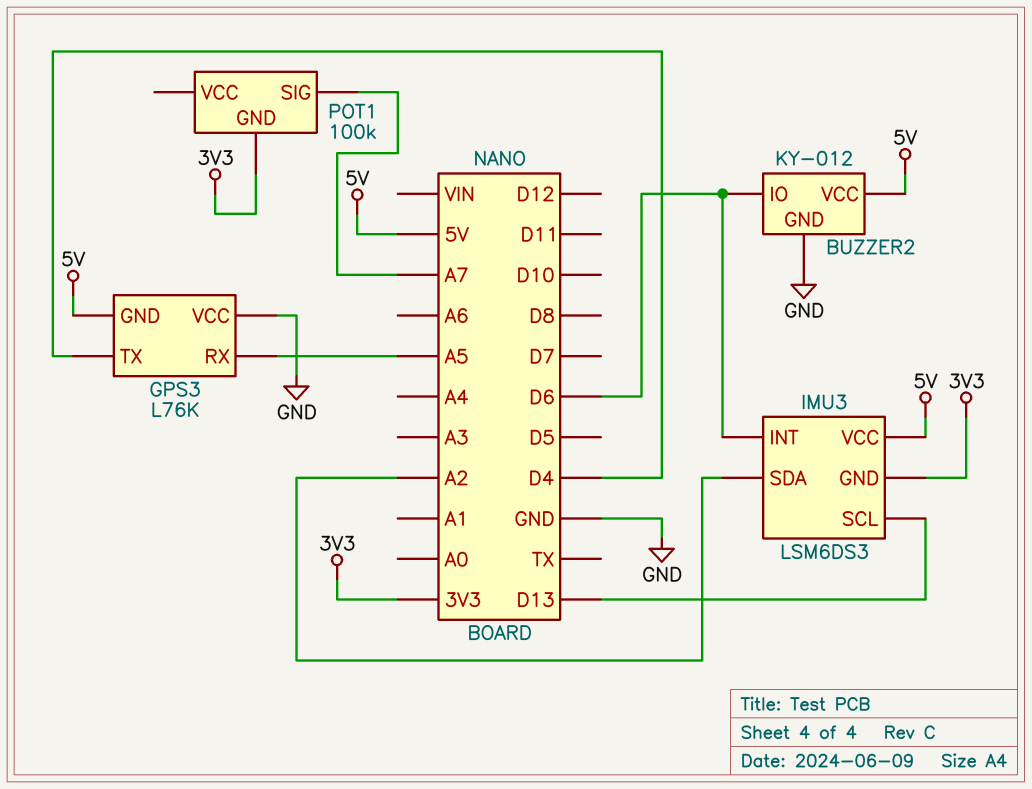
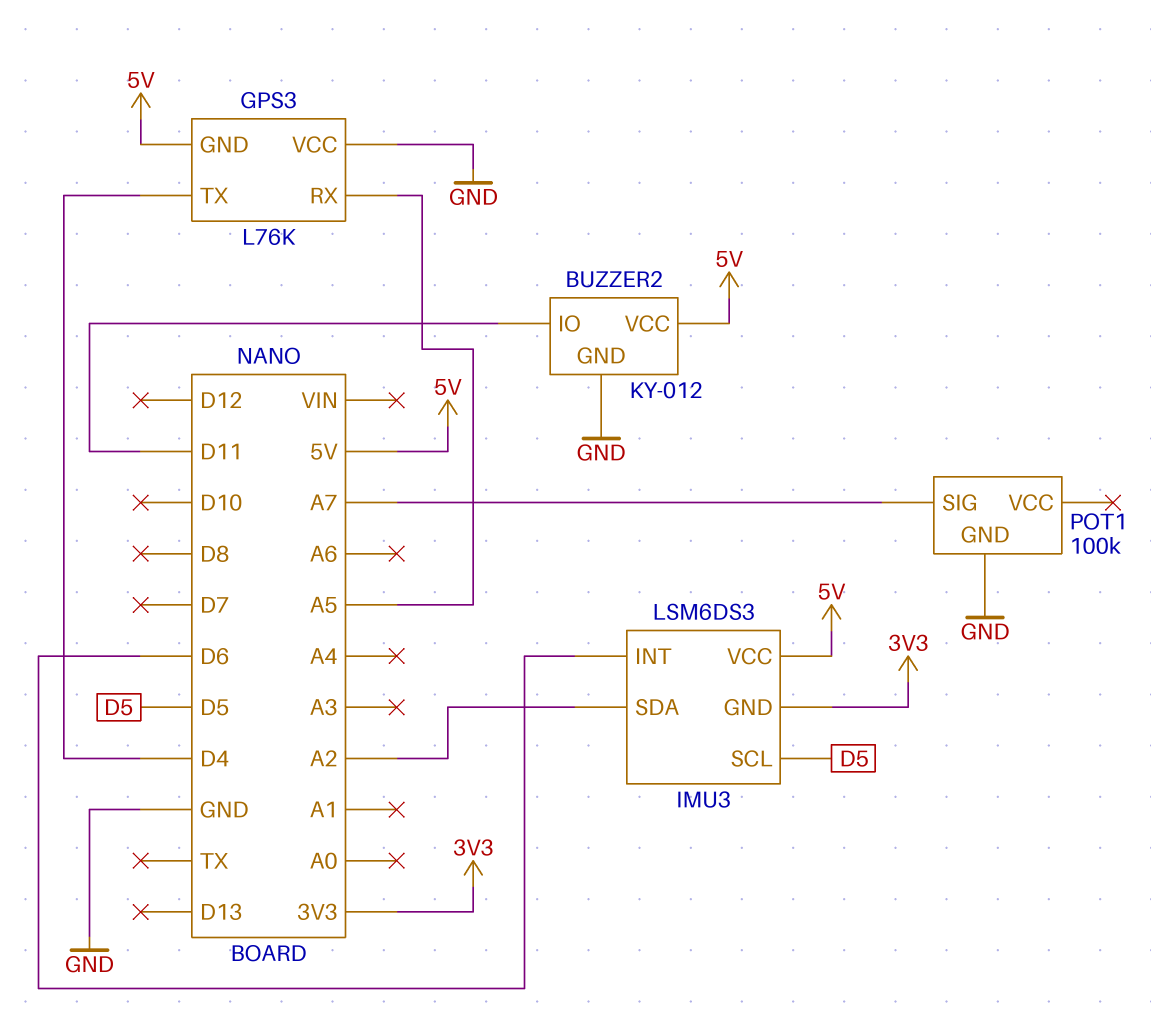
BUZZER2 pin IO: D6 -> D11
IMU3 pin SCL: D13 -> D5
POT1 pin GND: 3V3 -> GND

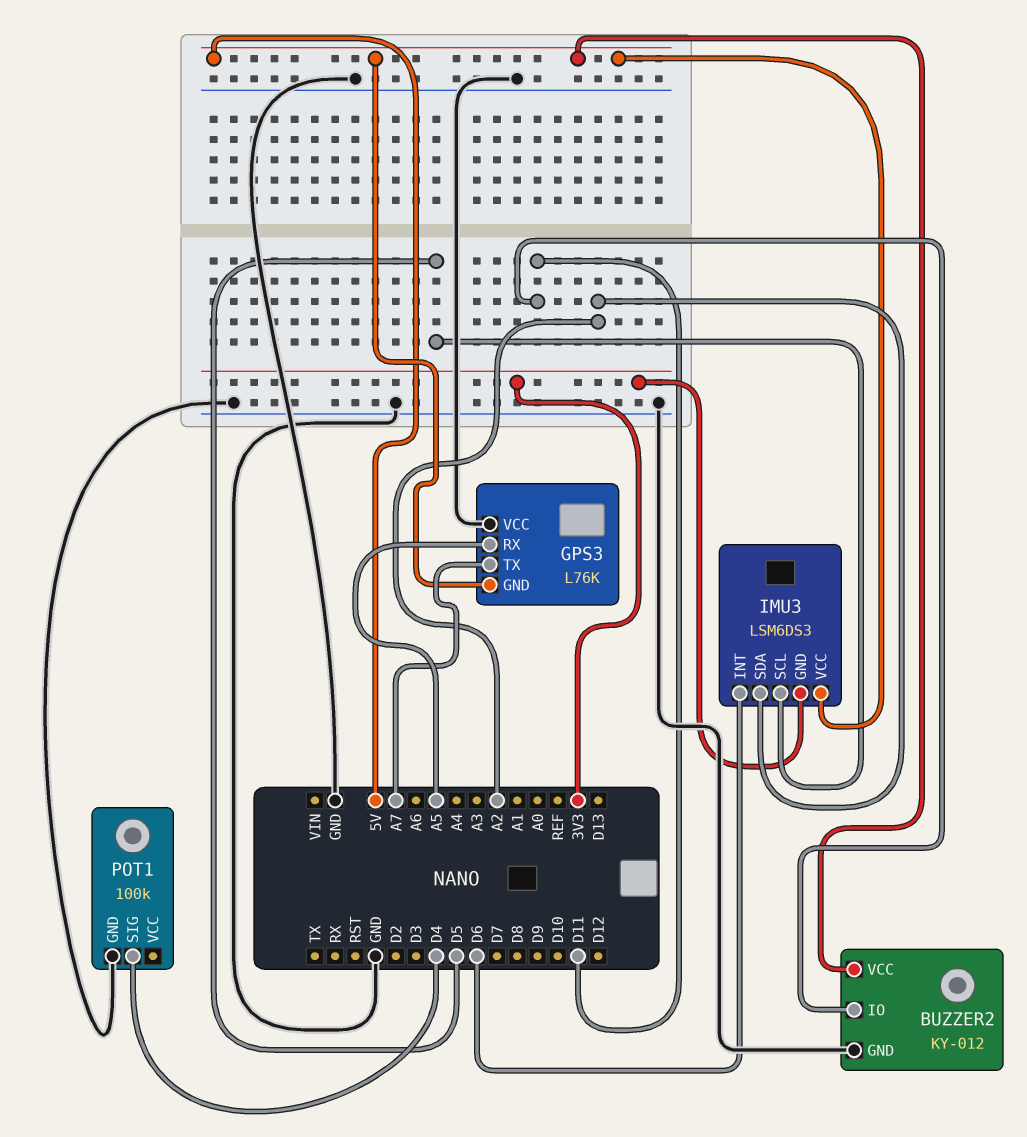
GPS3 pin TX: D4 -> A7
POT1 pin SIG: A7 -> D4

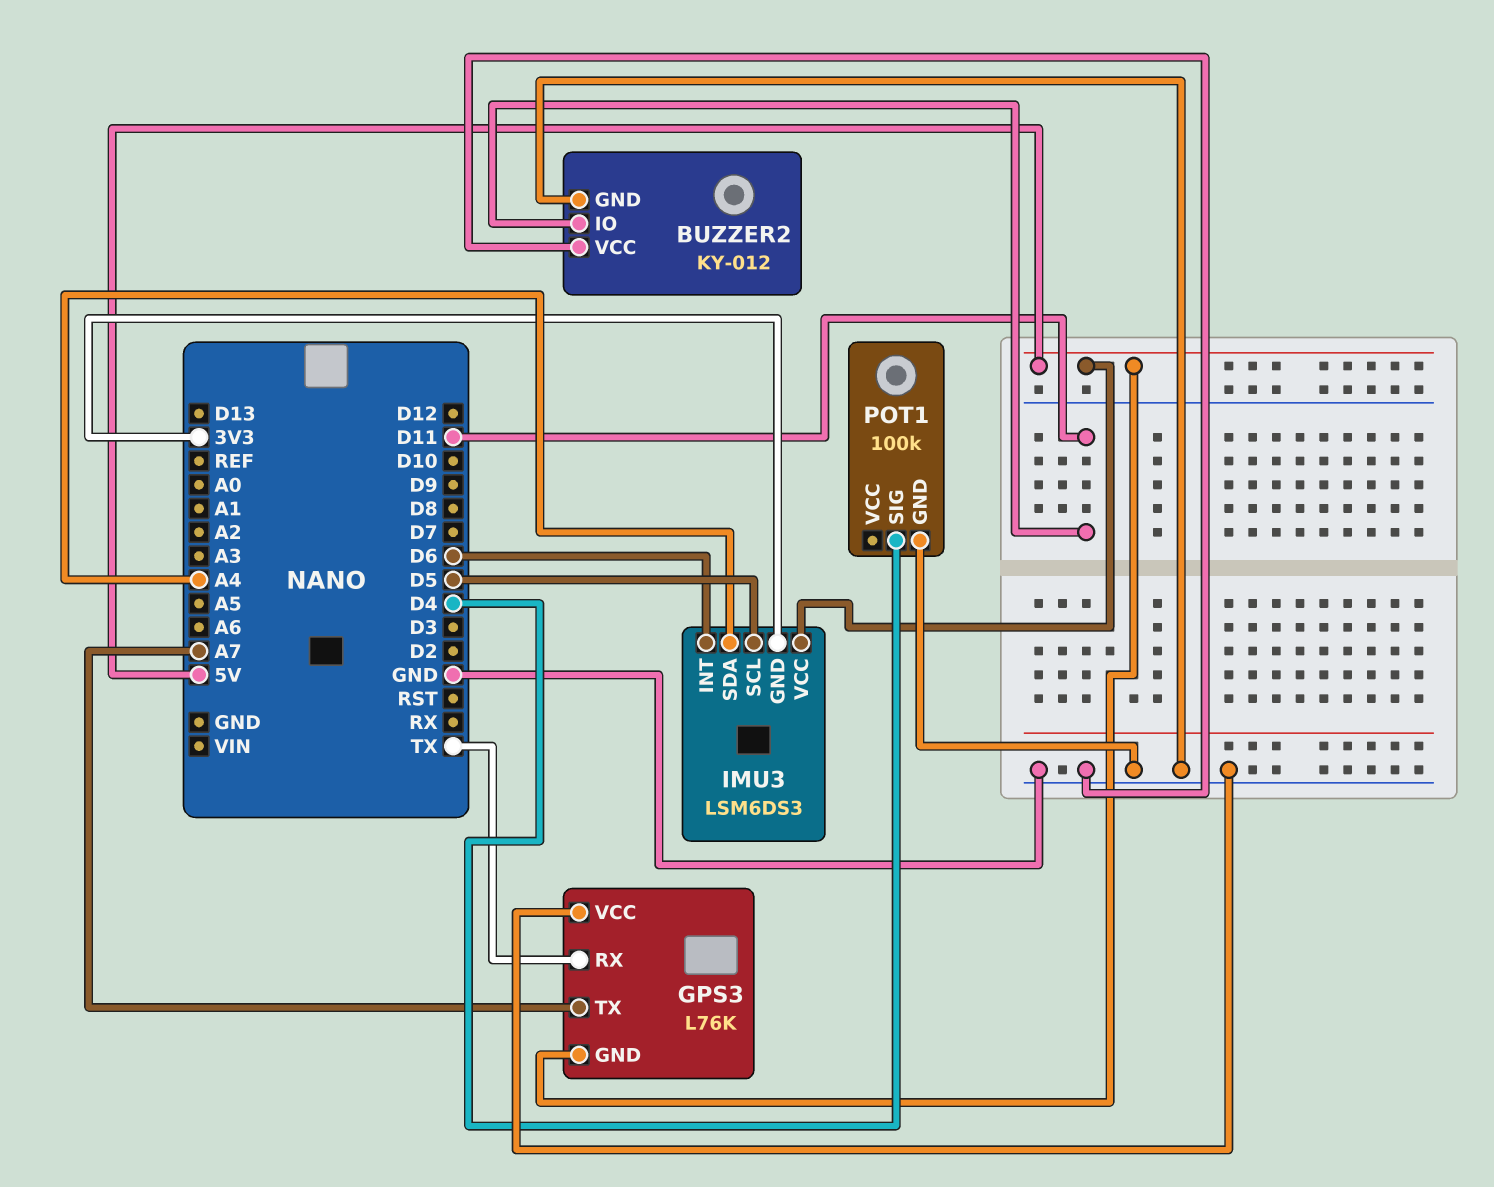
BUZZER2 pin VCC: 5V -> GND
GPS3 pin RX: A5 -> TX
IMU3 pin SDA: A2 -> A4

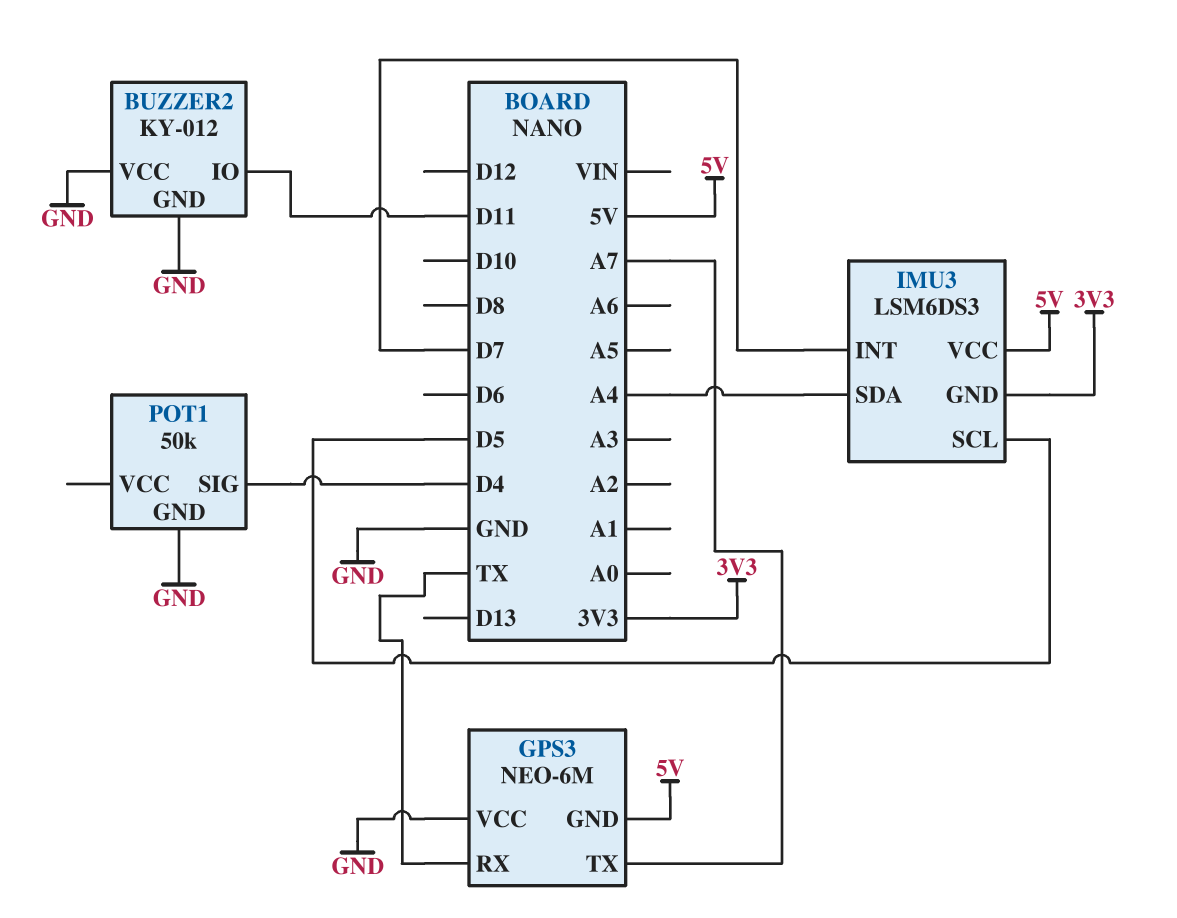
GPS3: L76K -> NEO-6M
IMU3 pin INT: D6 -> D7
POT1: 100k -> 50k

